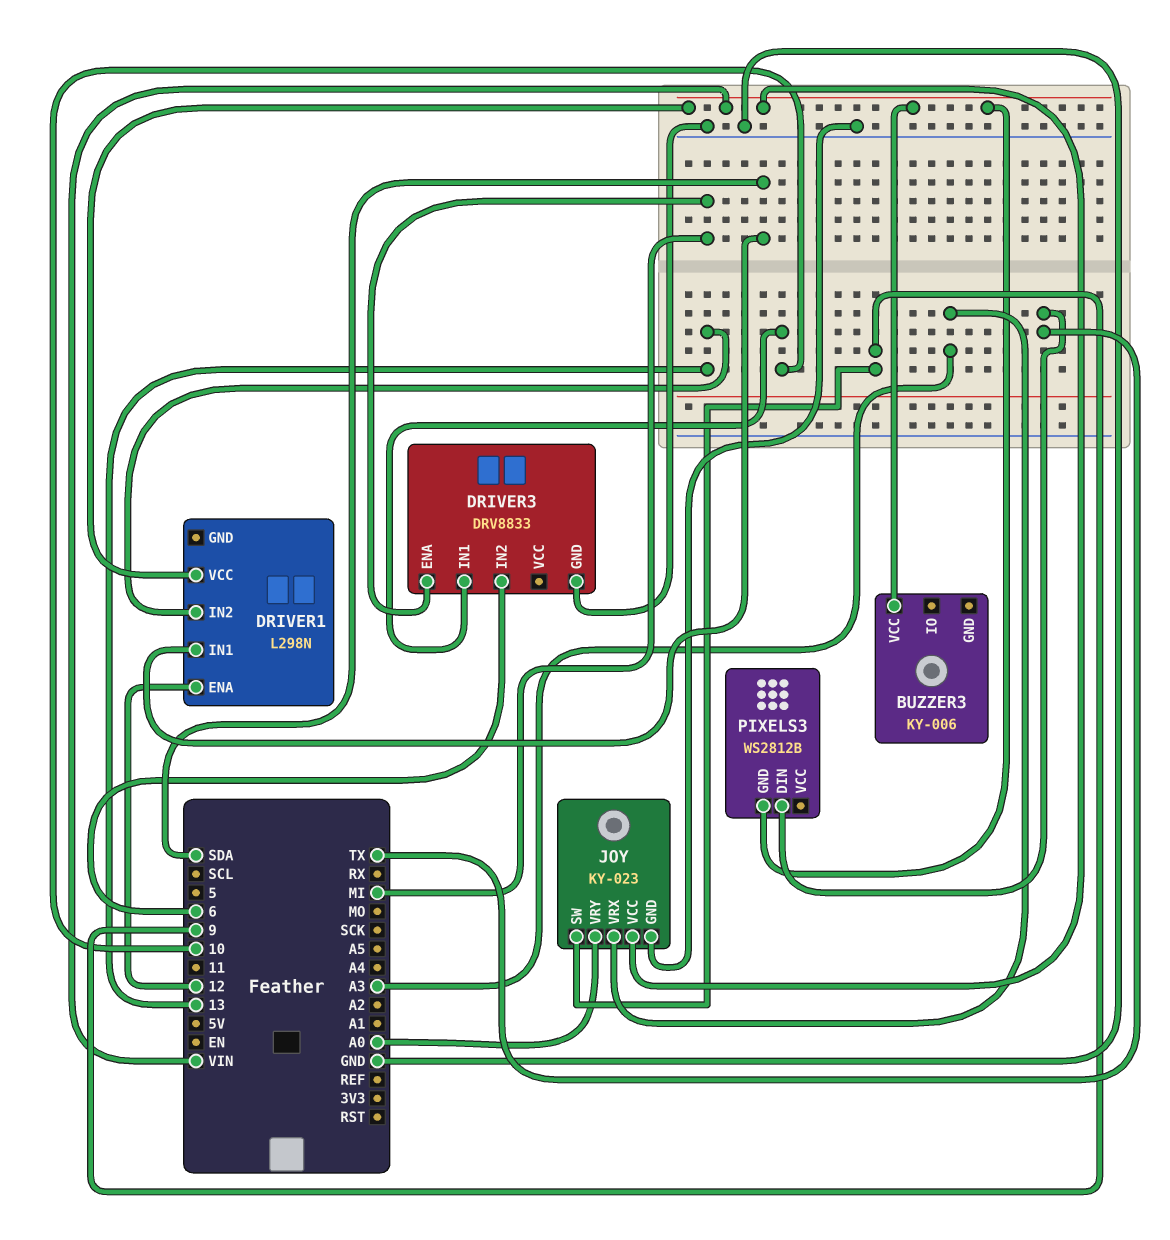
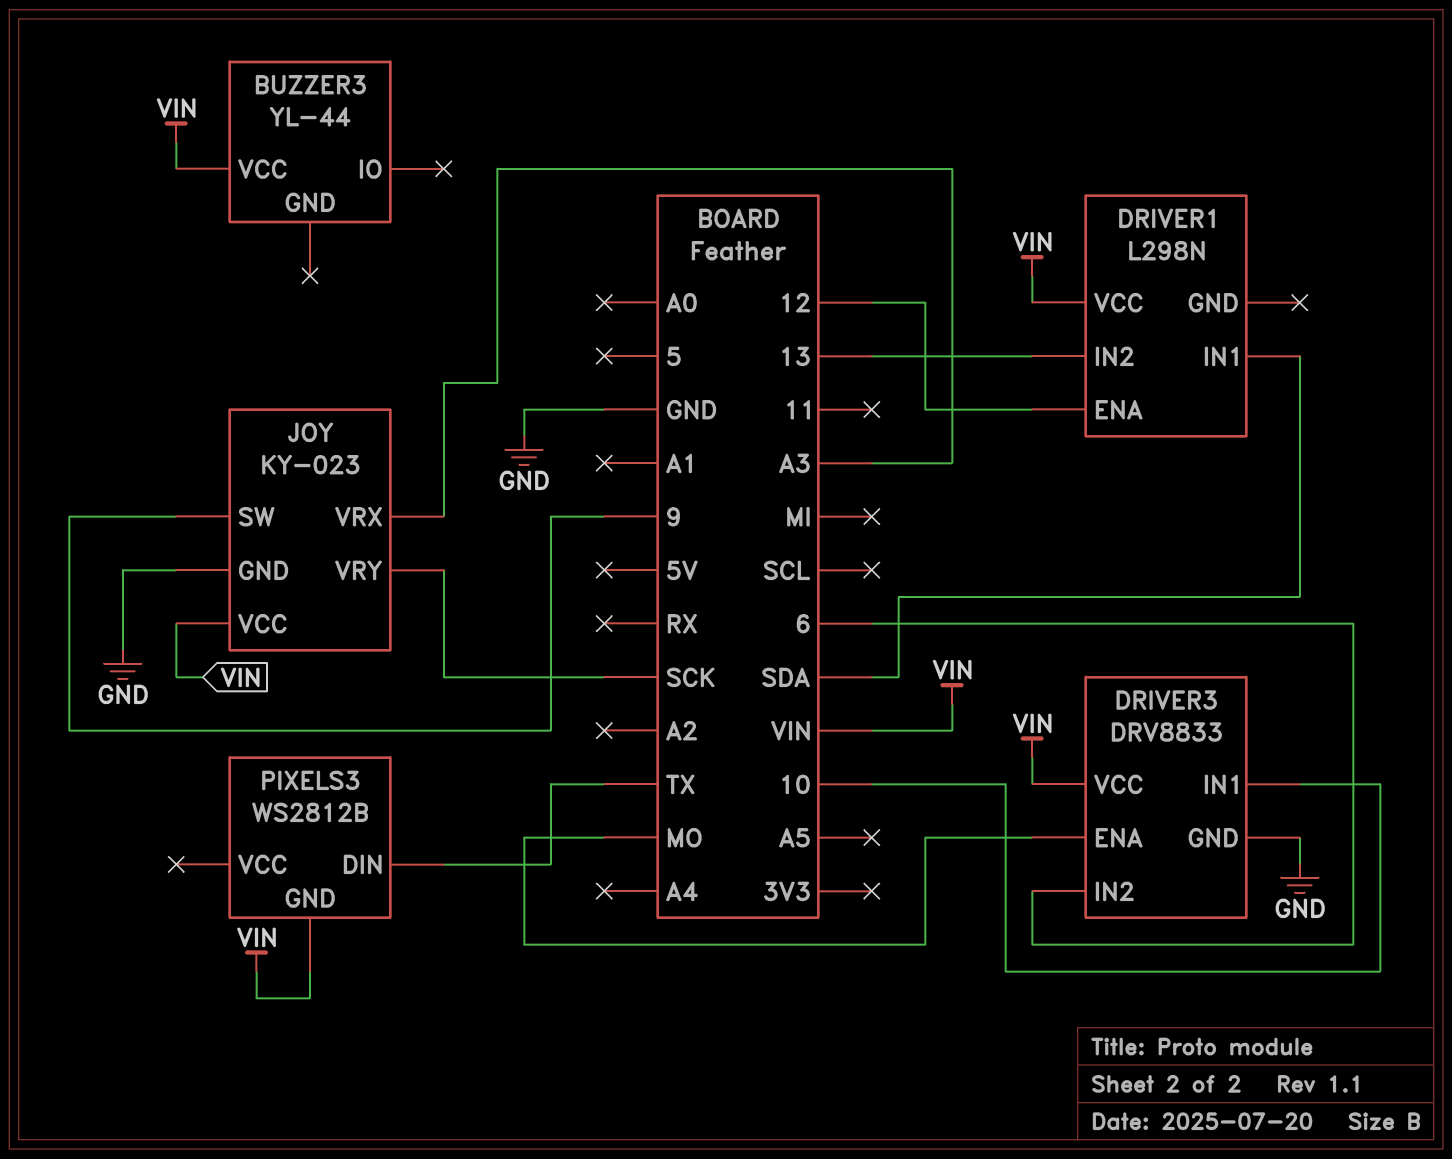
BUZZER3: KY-006 -> YL-44
DRIVER3 pin ENA: MI -> MO
DRIVER3 pin VCC: none -> VIN
JOY pin VRY: A0 -> SCK

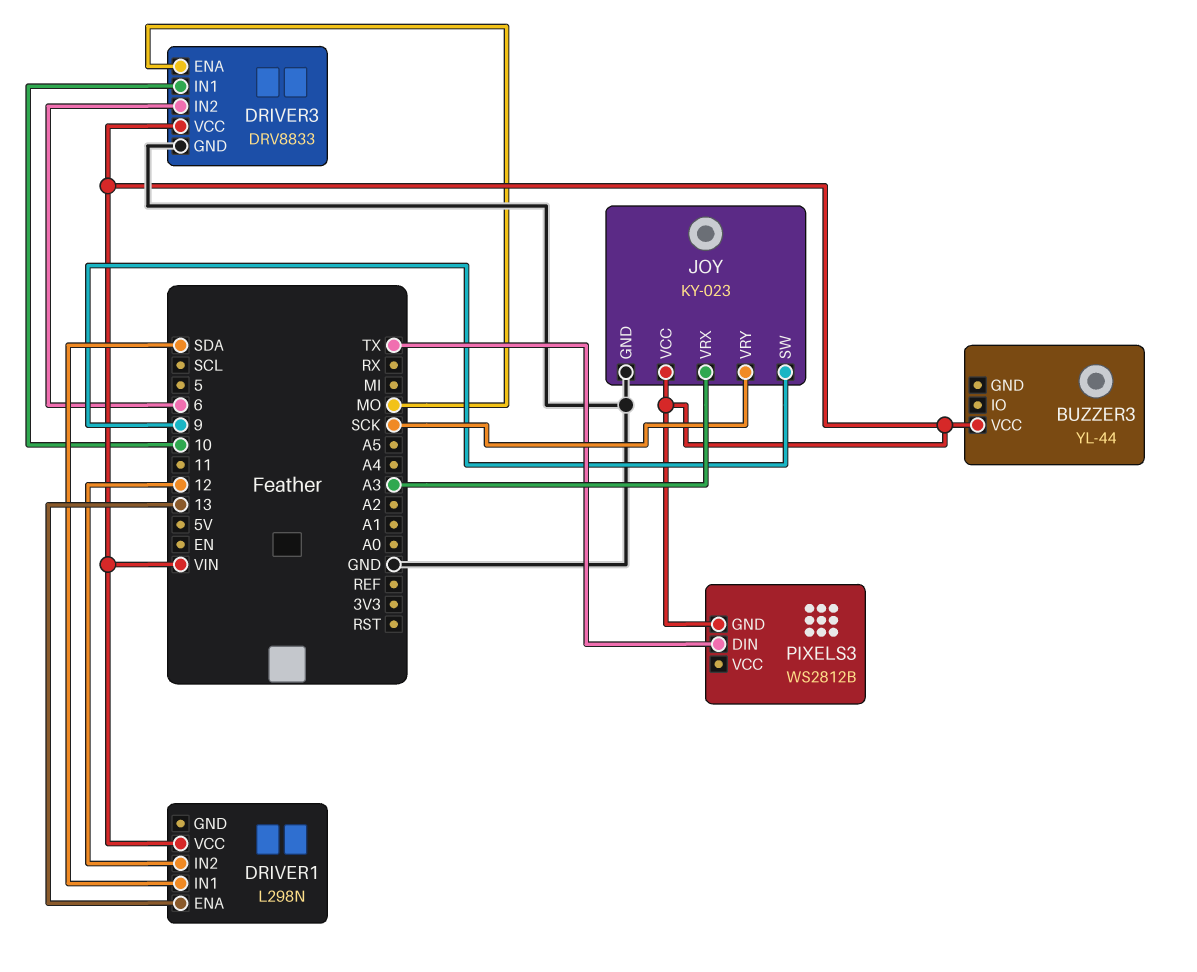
DRIVER1 pin ENA: 12 -> 13
DRIVER1 pin IN2: 13 -> 12

